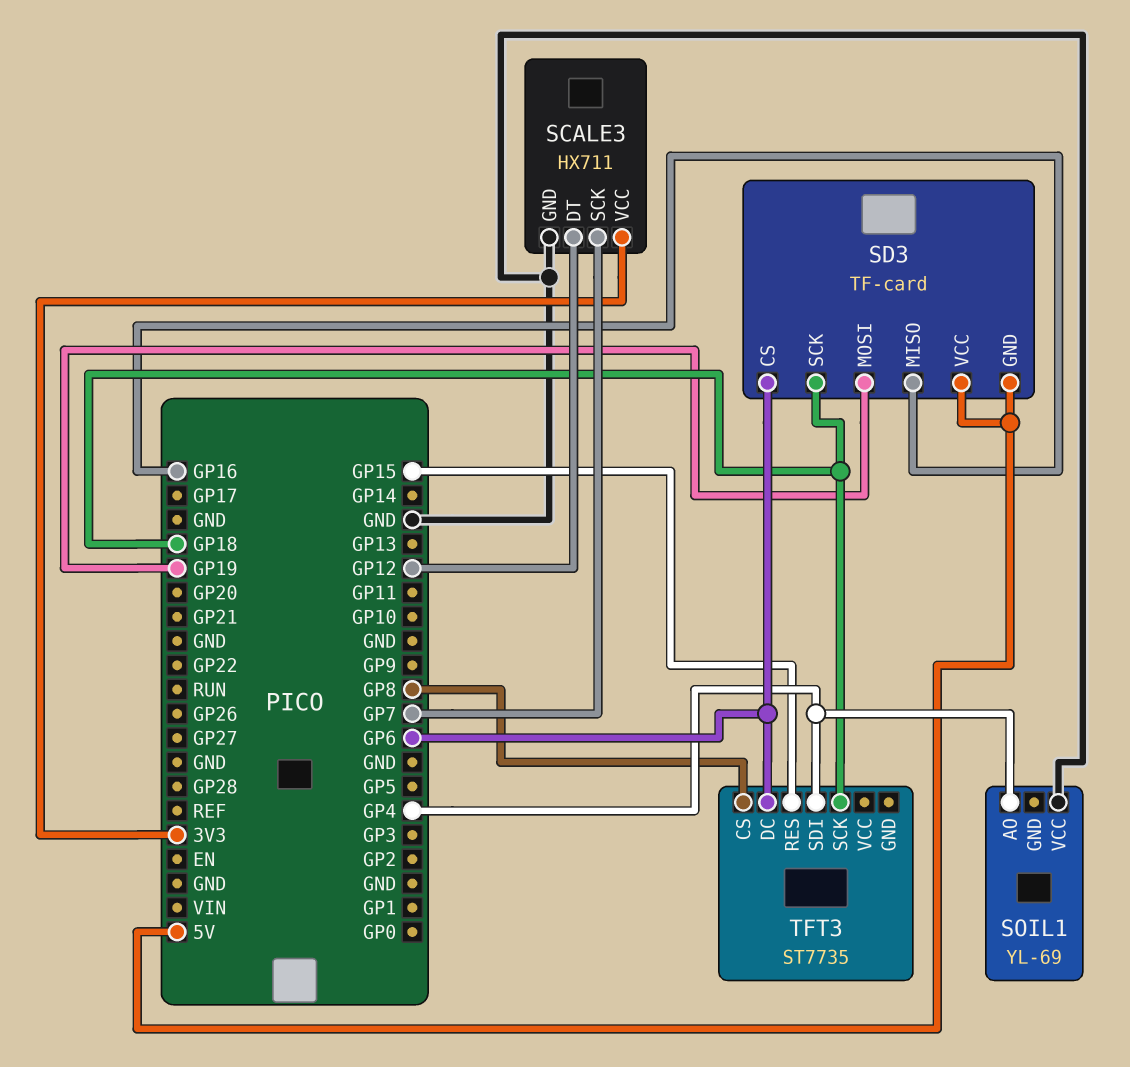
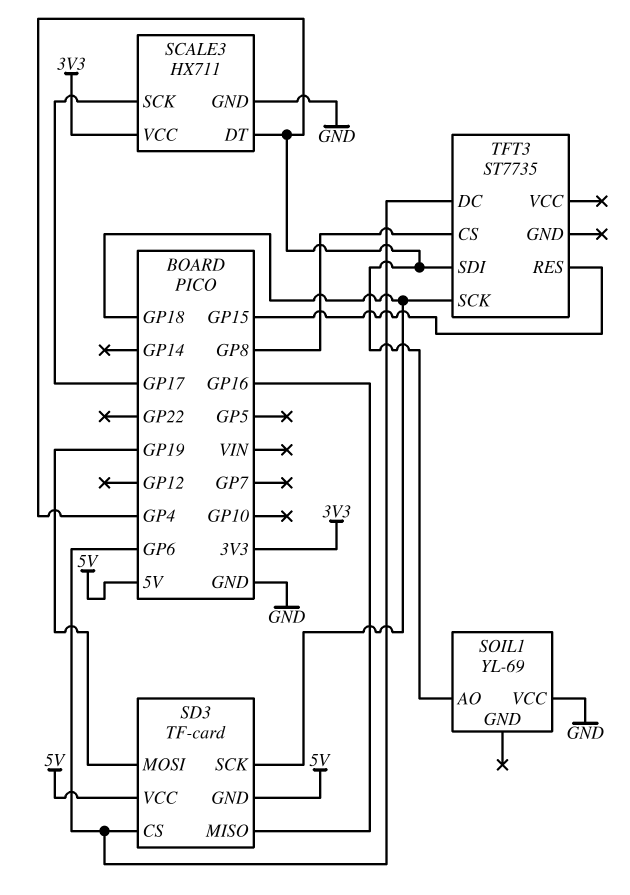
SCALE3 pin DT: GP12 -> GP4
SCALE3 pin SCK: GP7 -> GP17

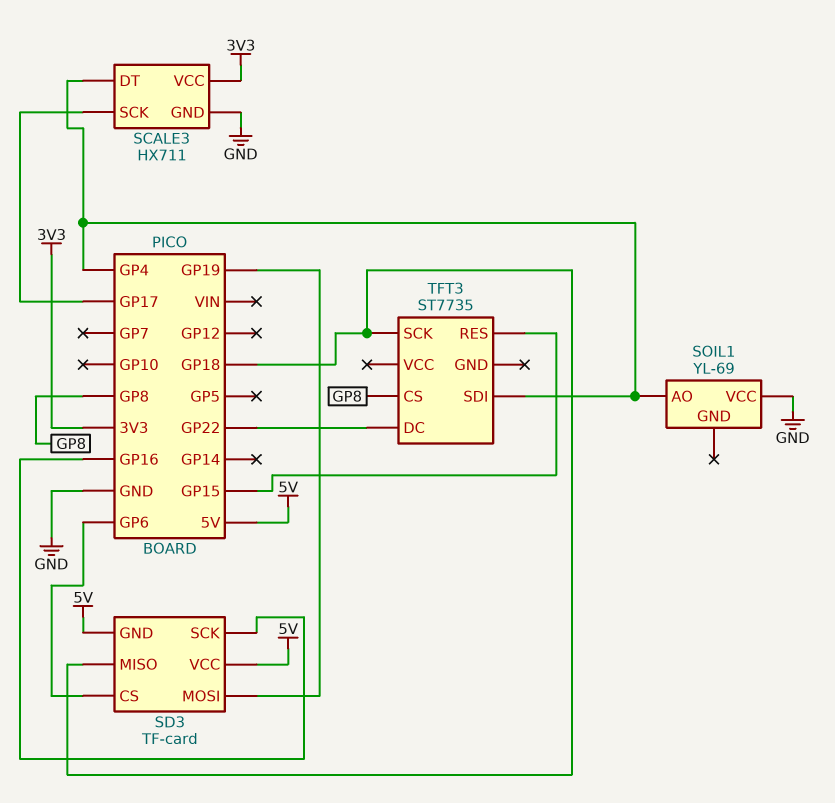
SD3 pin MISO: GP16 -> GP18
SD3 pin SCK: GP18 -> GP16
TFT3 pin DC: GP6 -> GP22

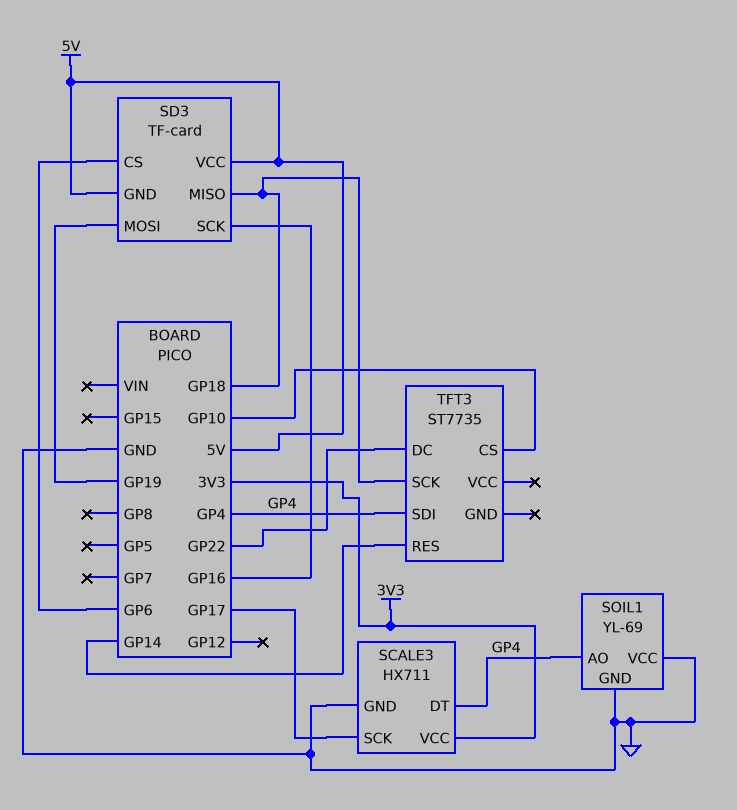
SOIL1 pin GND: none -> GND
TFT3 pin CS: GP8 -> GP10
TFT3 pin RES: GP15 -> GP14

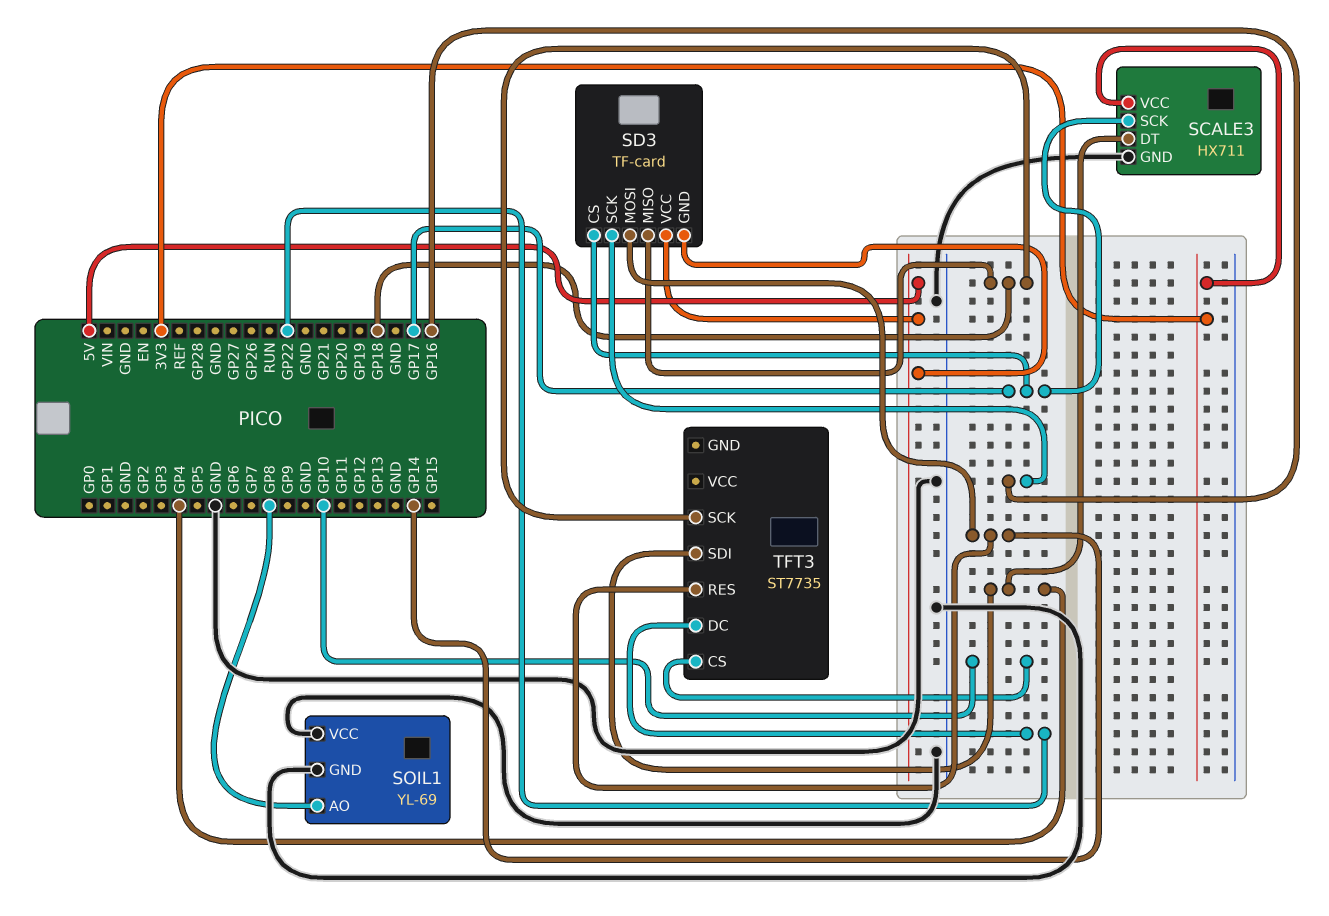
SD3 pin CS: GP6 -> GP17
SD3 pin MOSI: GP19 -> GP14
SOIL1 pin AO: GP4 -> GP8

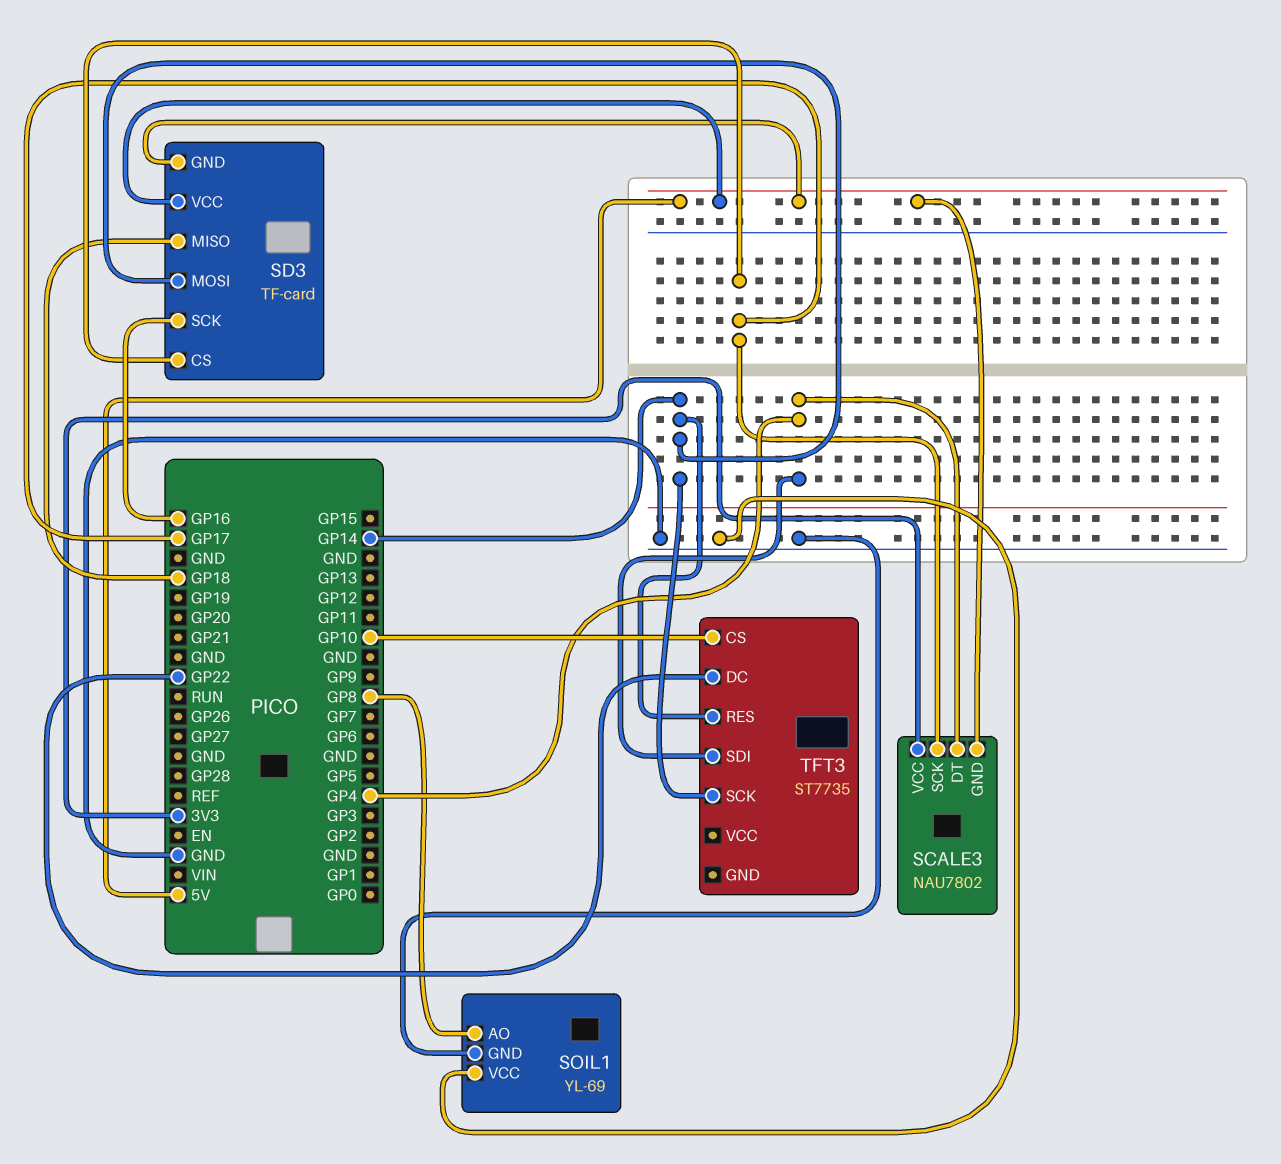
SCALE3: HX711 -> NAU7802
SCALE3 pin GND: GND -> 5V
TFT3 pin SCK: GP18 -> GP14

